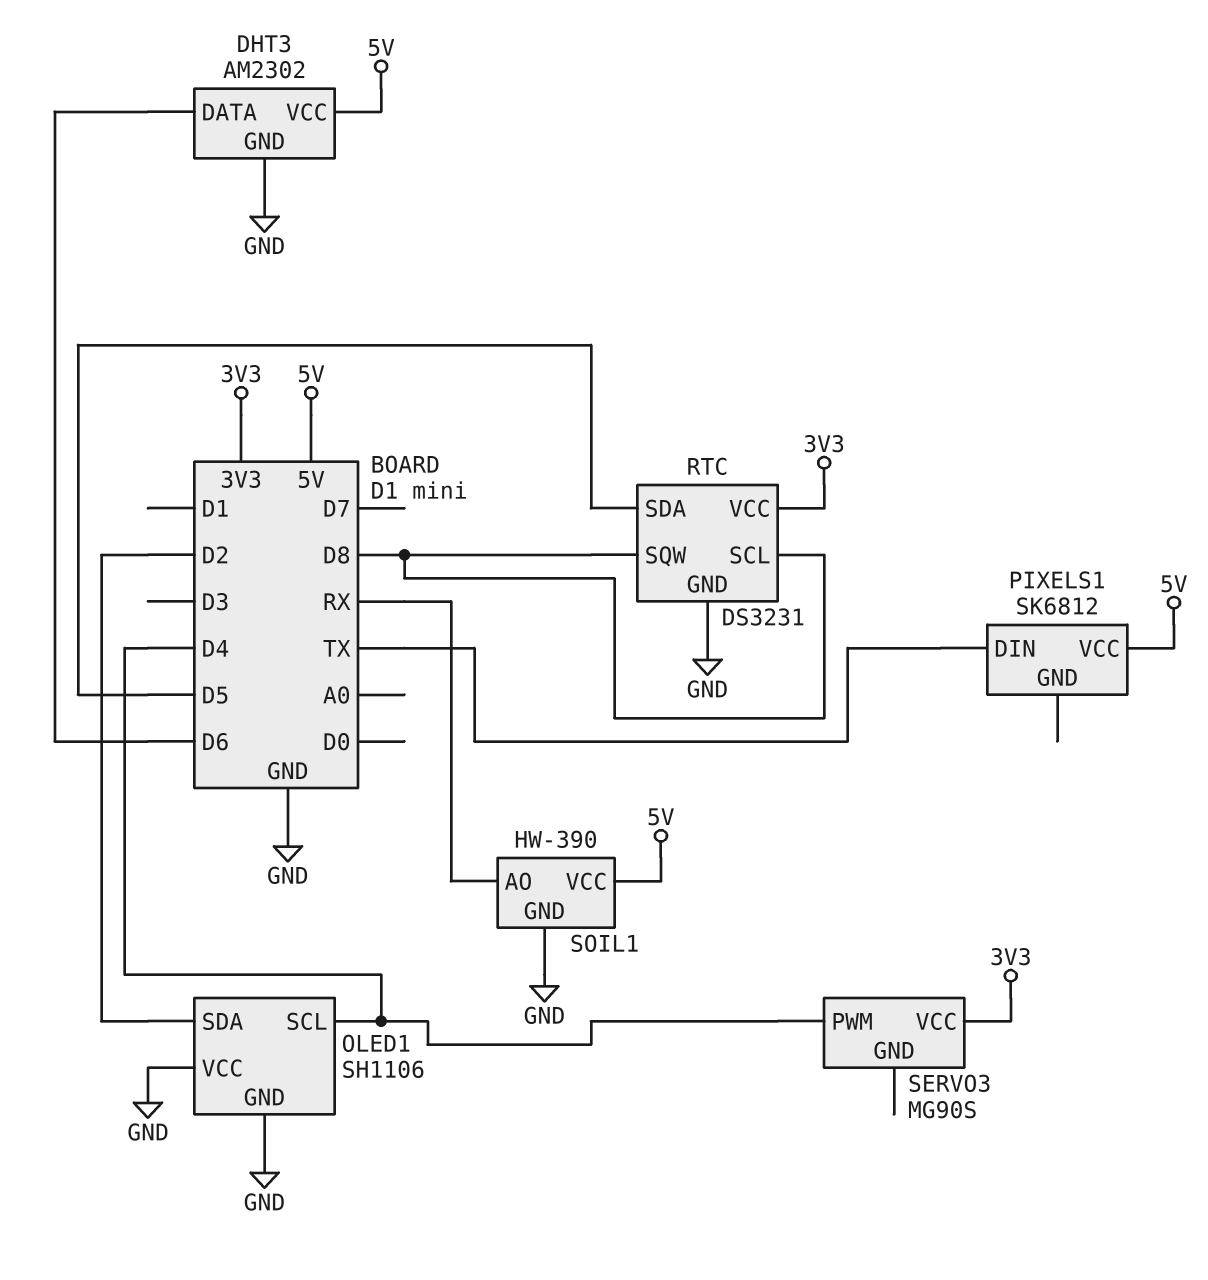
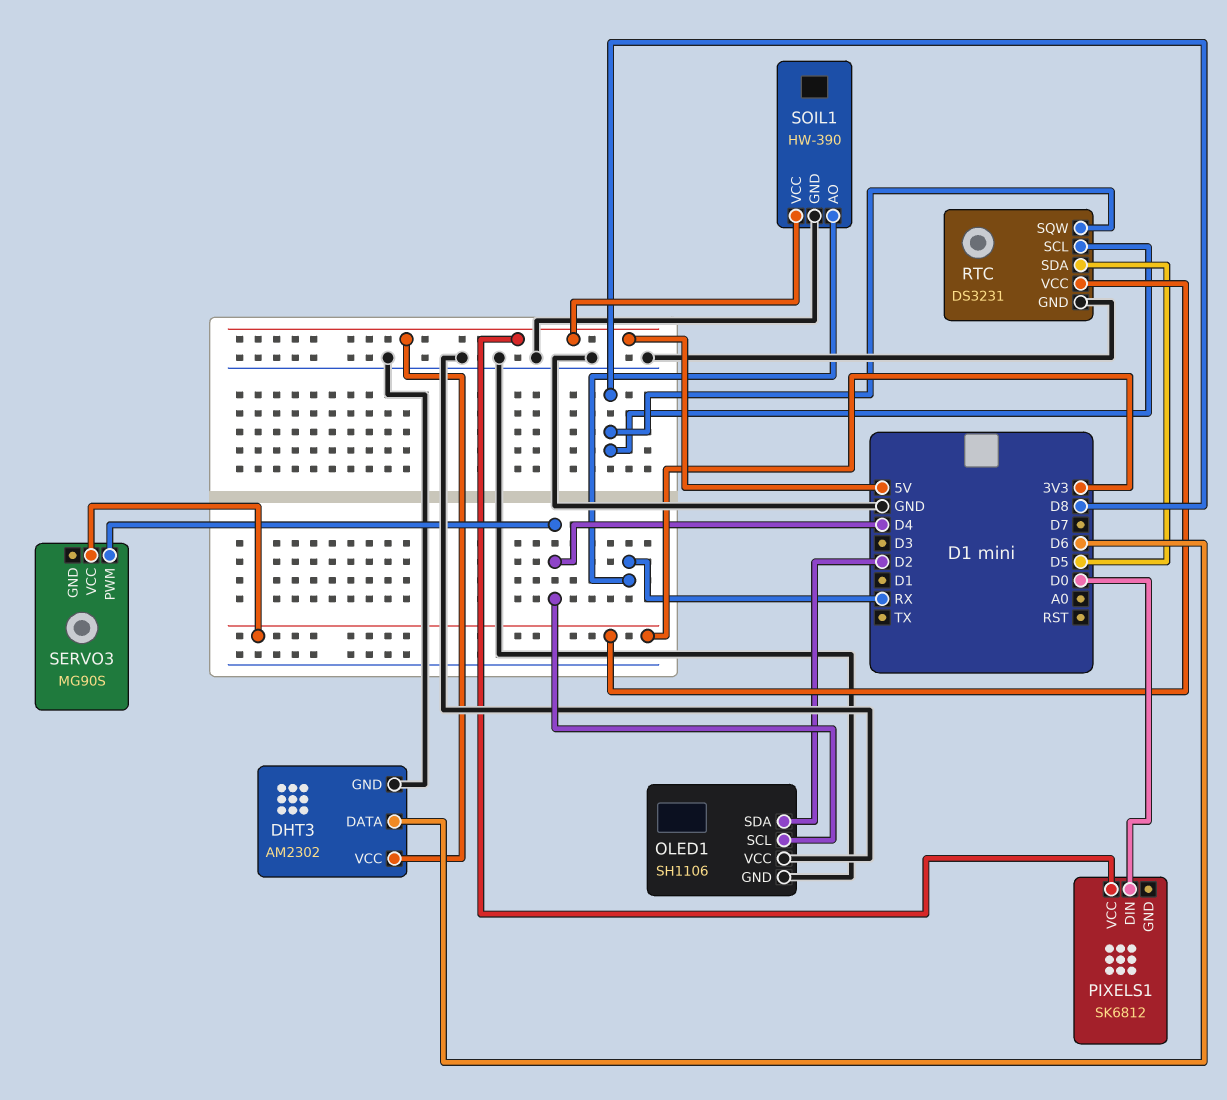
PIXELS1 pin DIN: TX -> D0

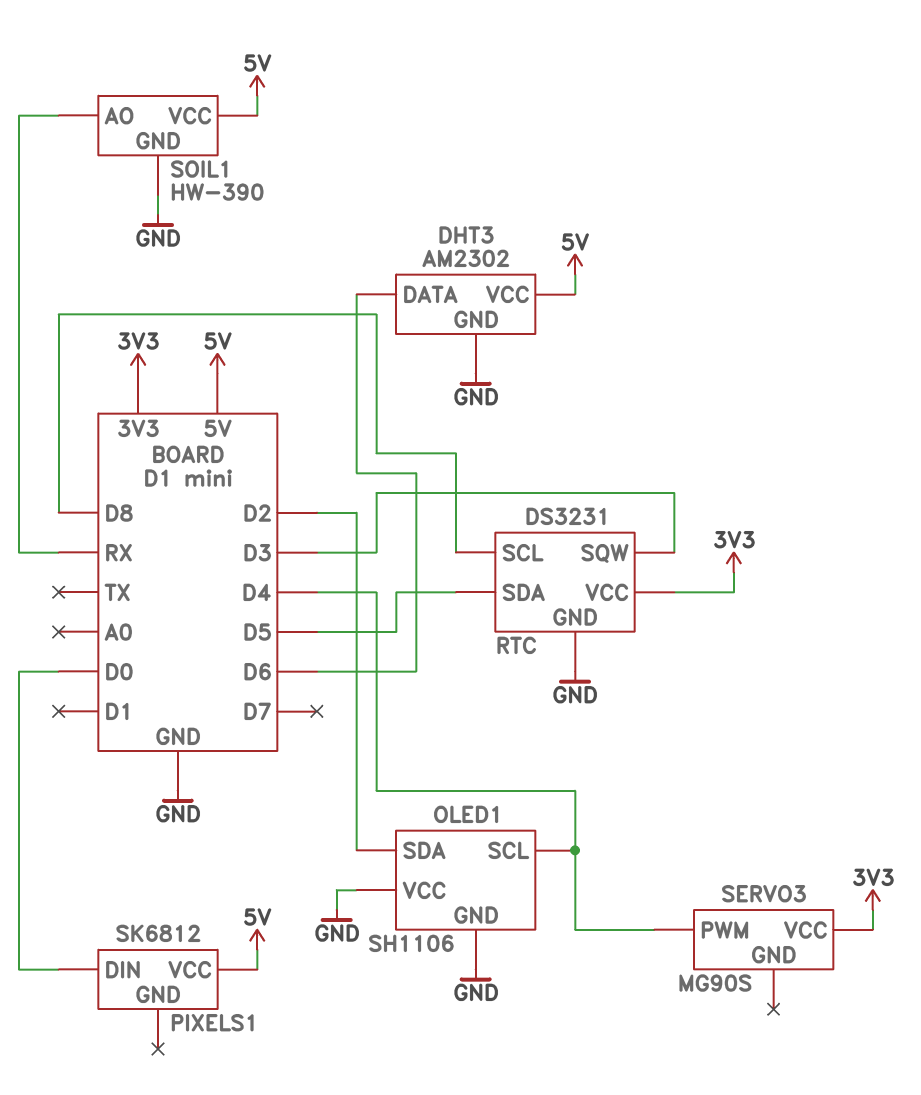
RTC pin SQW: D8 -> D3

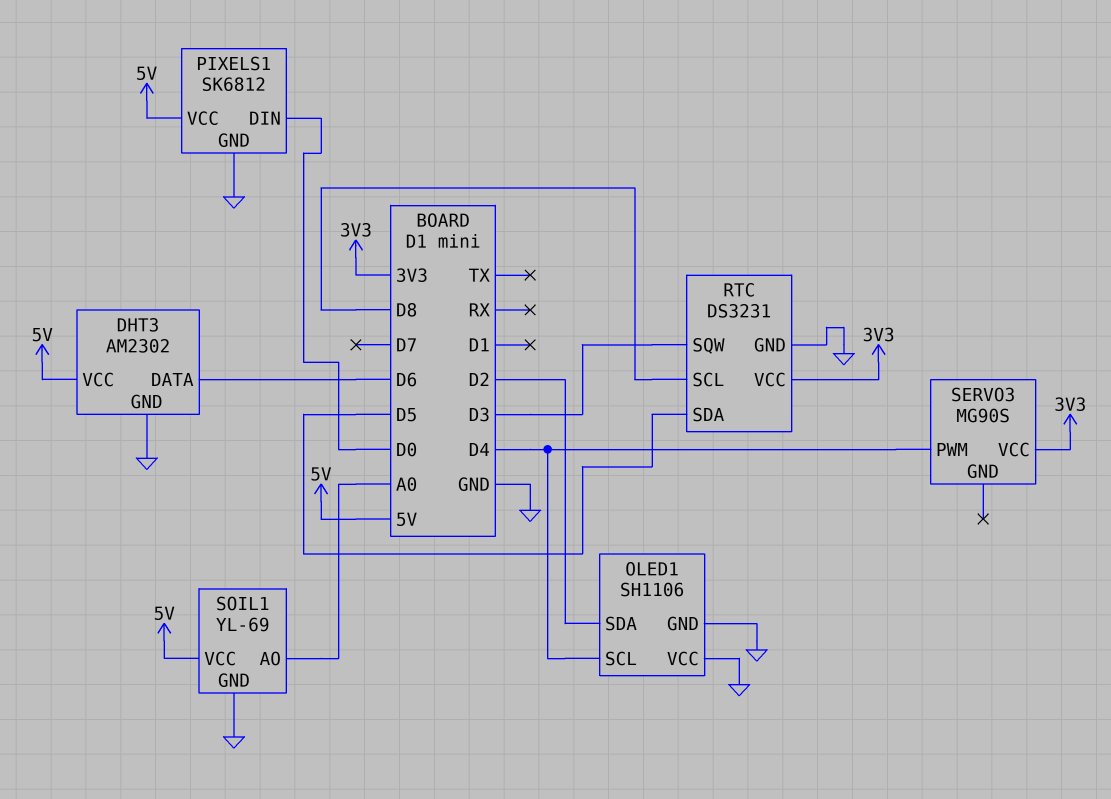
PIXELS1 pin GND: none -> GND
SOIL1: HW-390 -> YL-69
SOIL1 pin AO: RX -> A0

